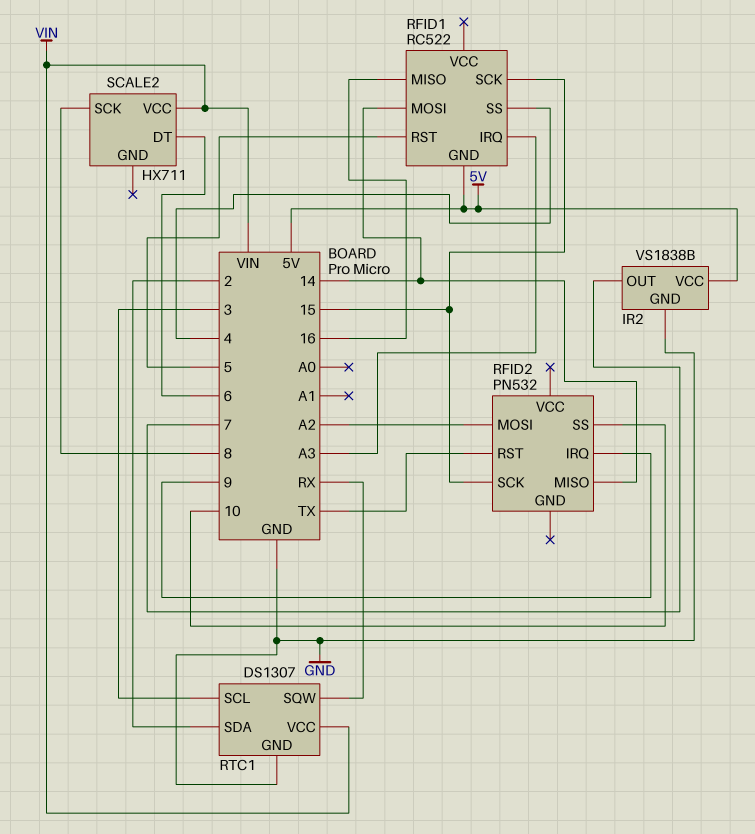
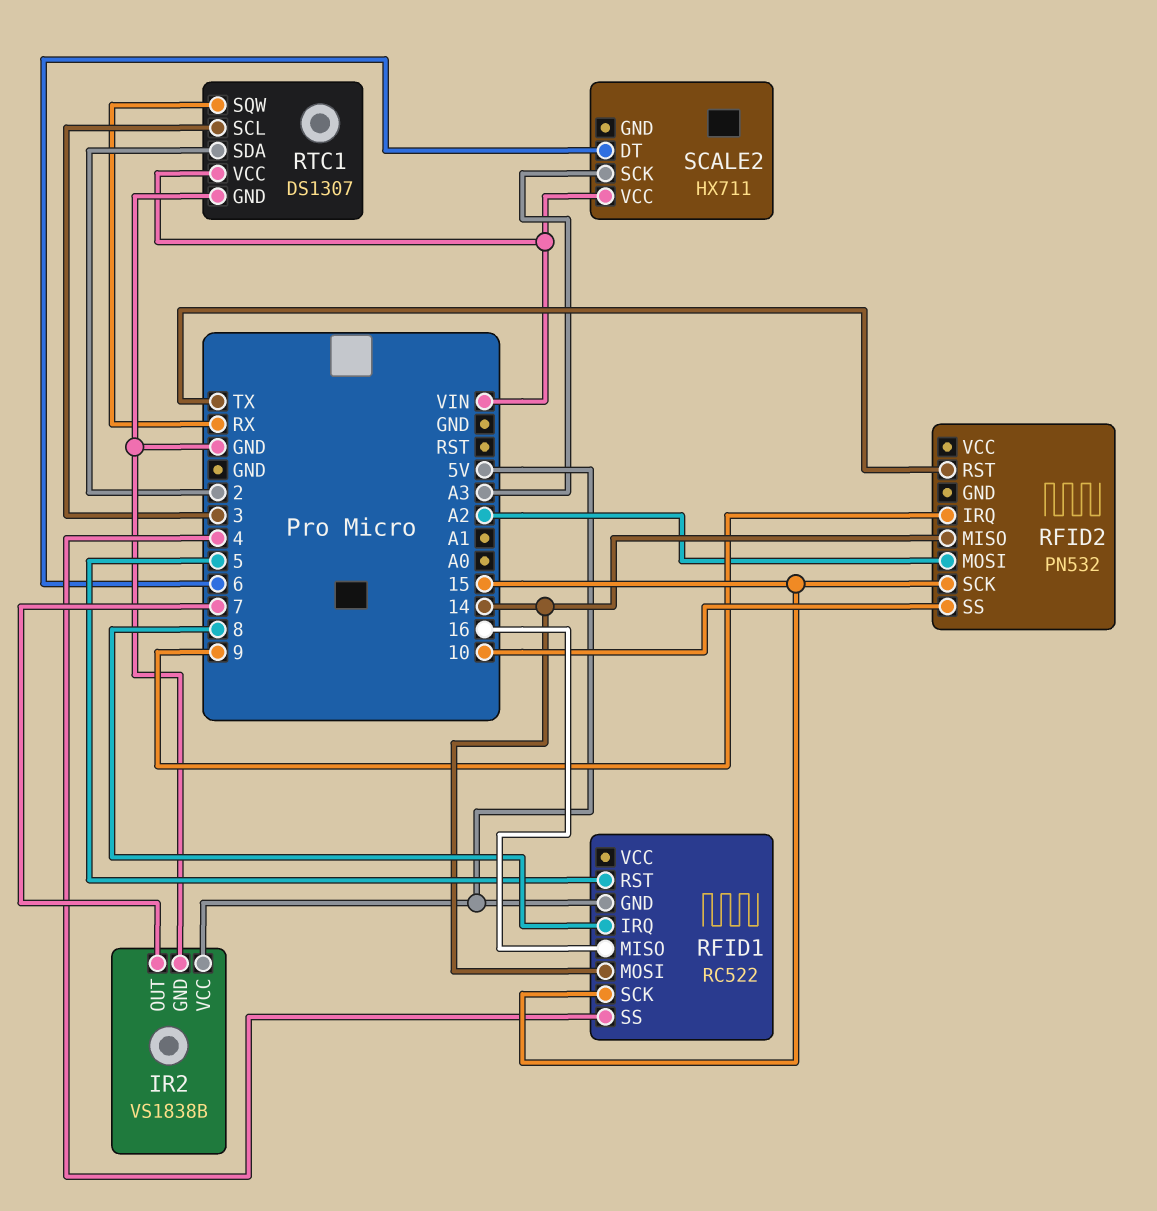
RFID1 pin IRQ: A3 -> 8
SCALE2 pin SCK: 8 -> A3

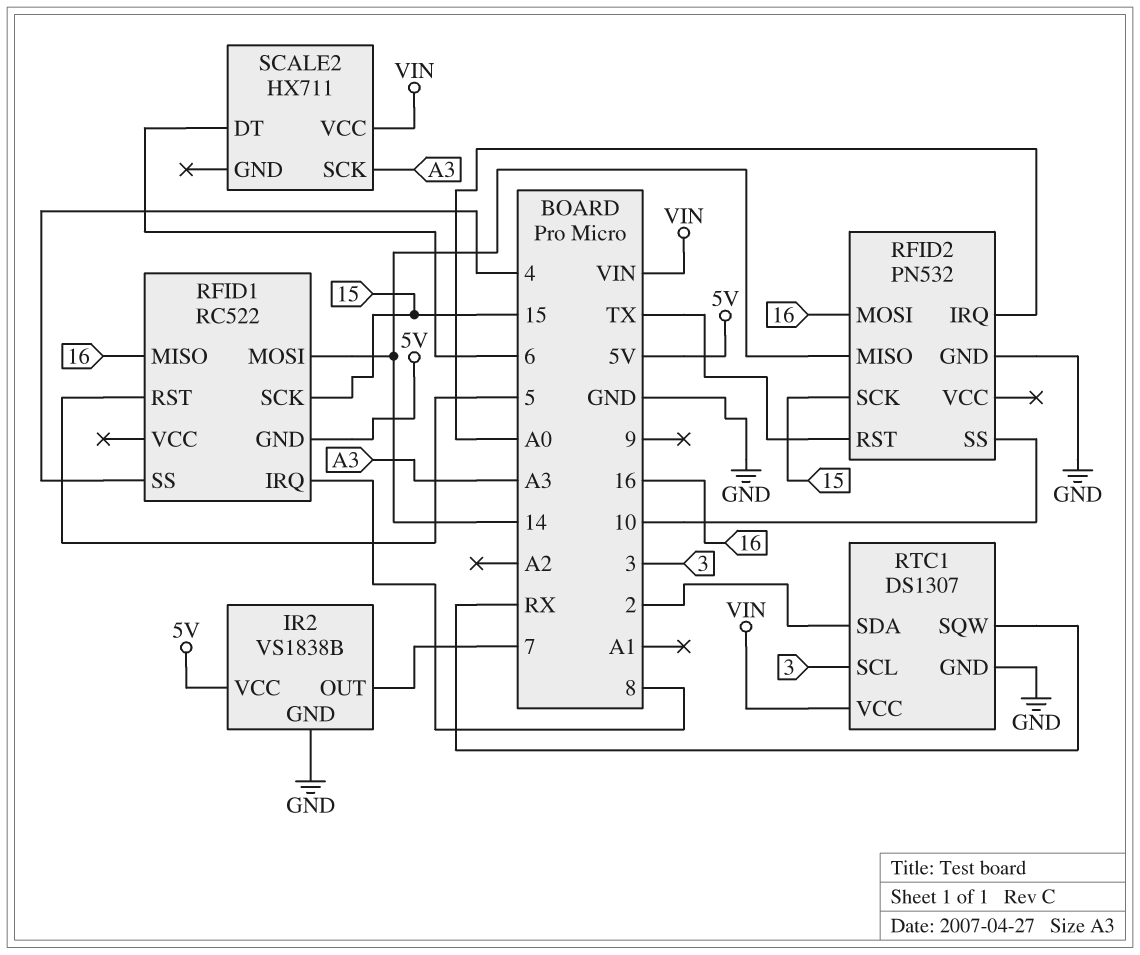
RFID2 pin GND: none -> GND
RFID2 pin IRQ: 9 -> A0
RFID2 pin MOSI: A2 -> 16

